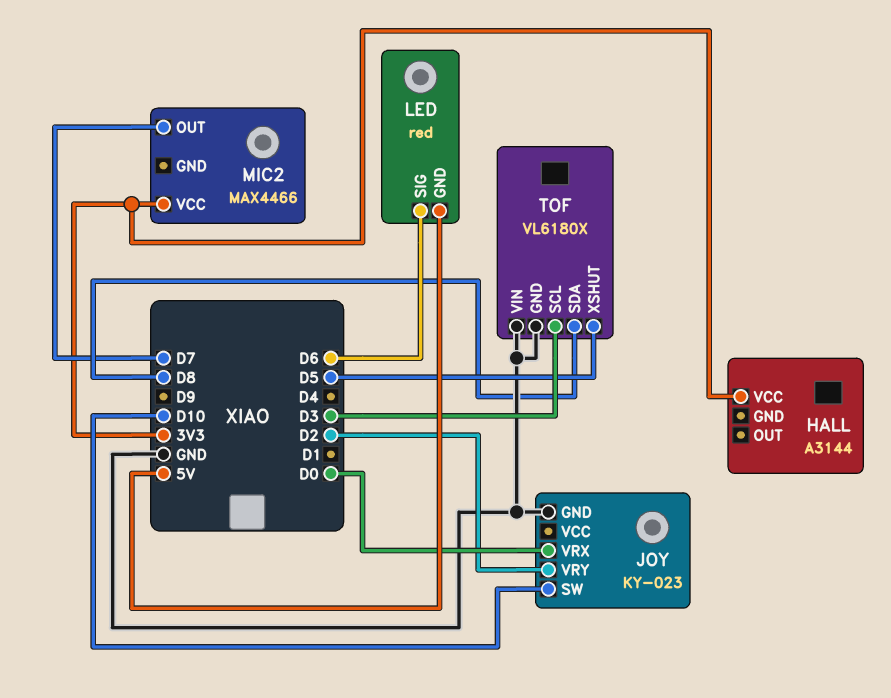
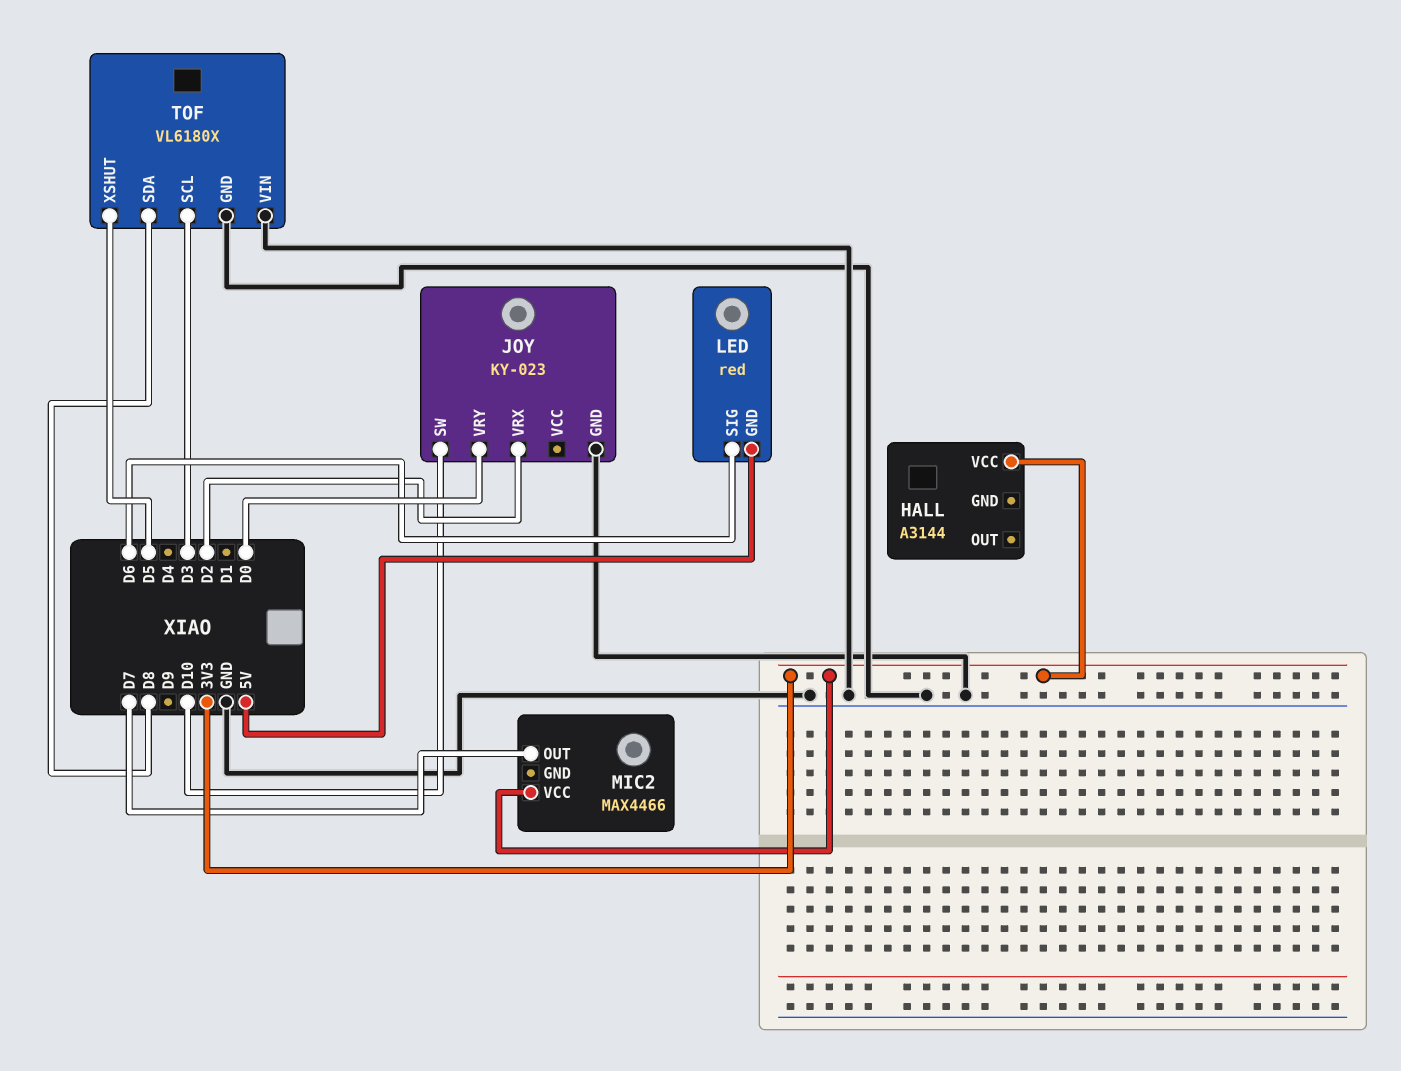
JOY pin VRX: D0 -> D2
JOY pin VRY: D2 -> D0

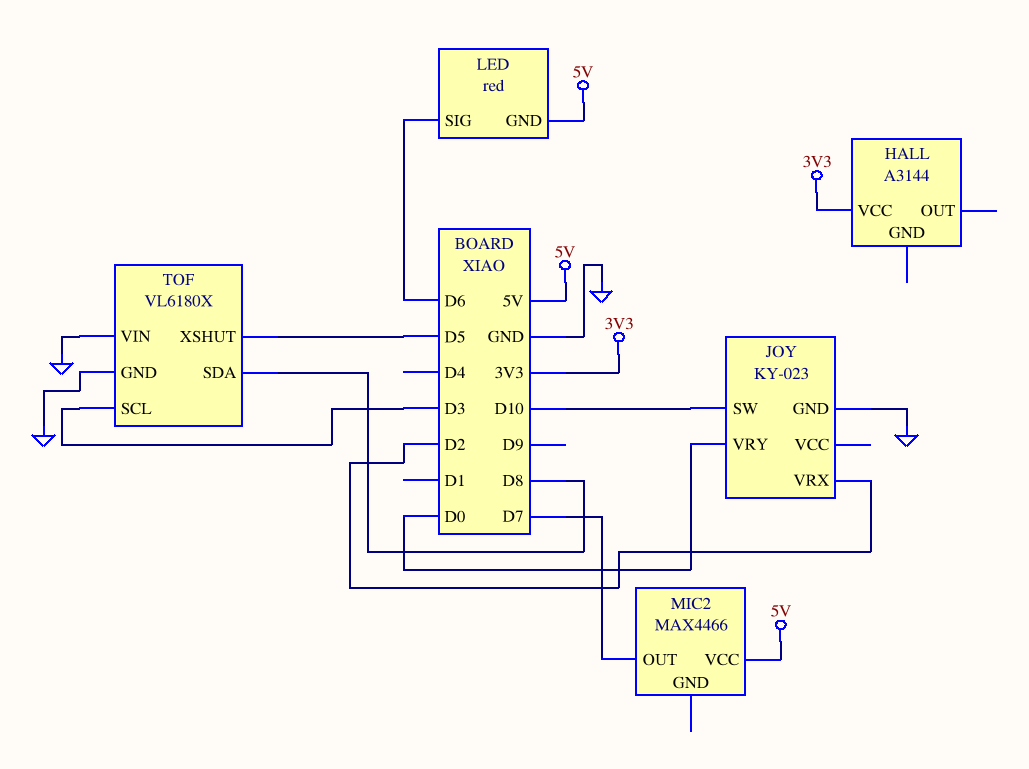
MIC2 pin VCC: 3V3 -> 5V

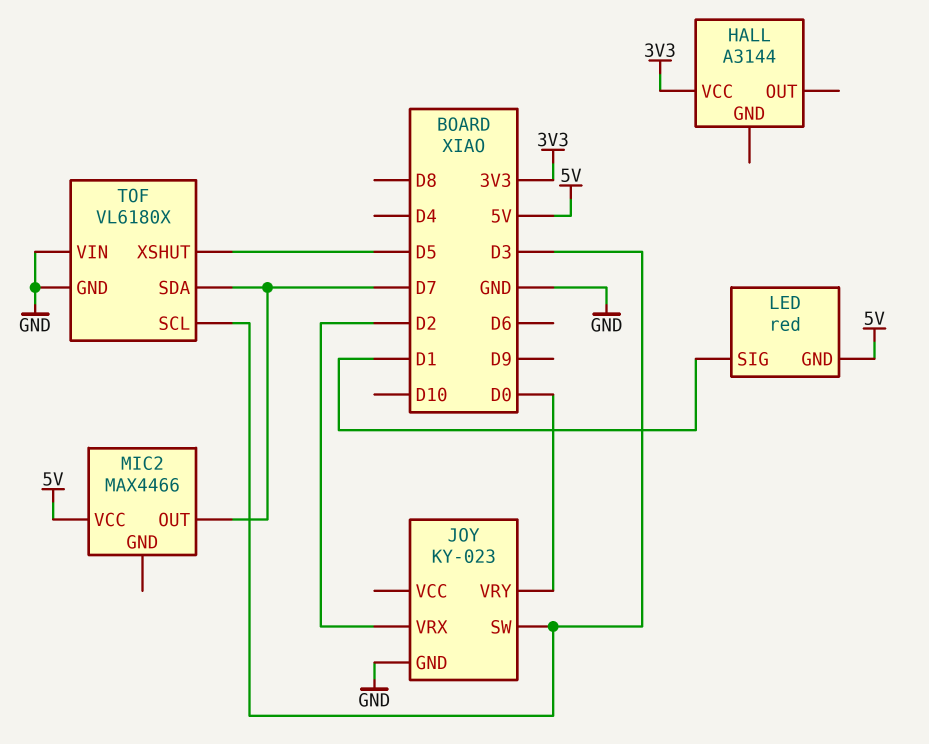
JOY pin SW: D10 -> D3
LED pin SIG: D6 -> D1
TOF pin SDA: D8 -> D7

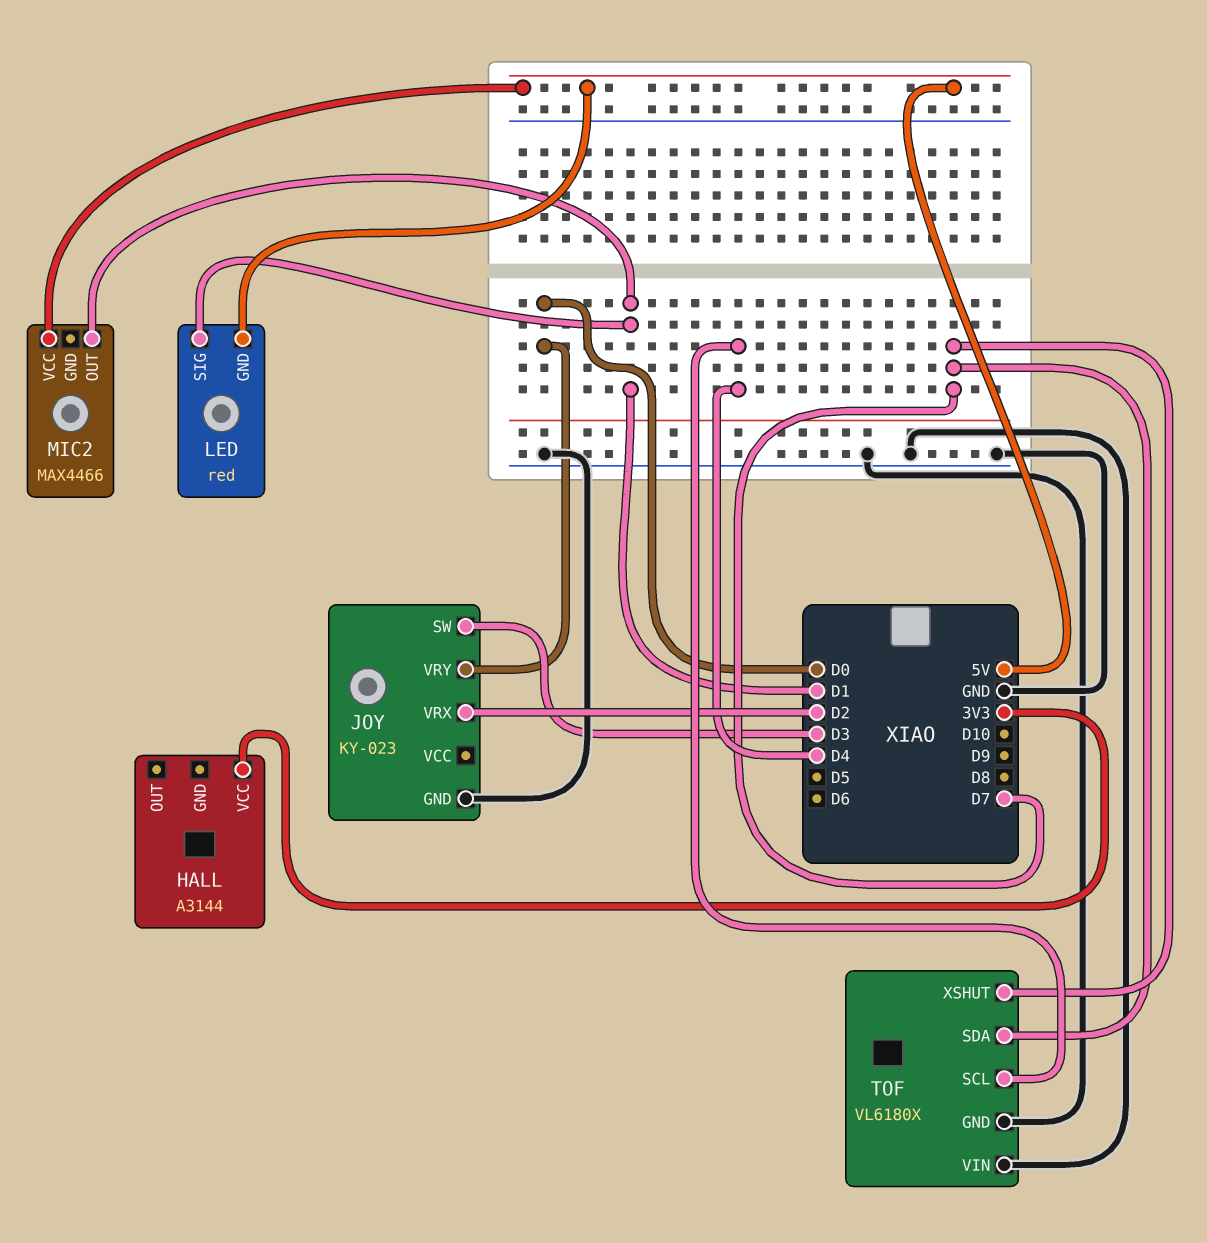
MIC2 pin OUT: D7 -> D1
TOF pin SCL: D3 -> D4
TOF pin XSHUT: D5 -> D7

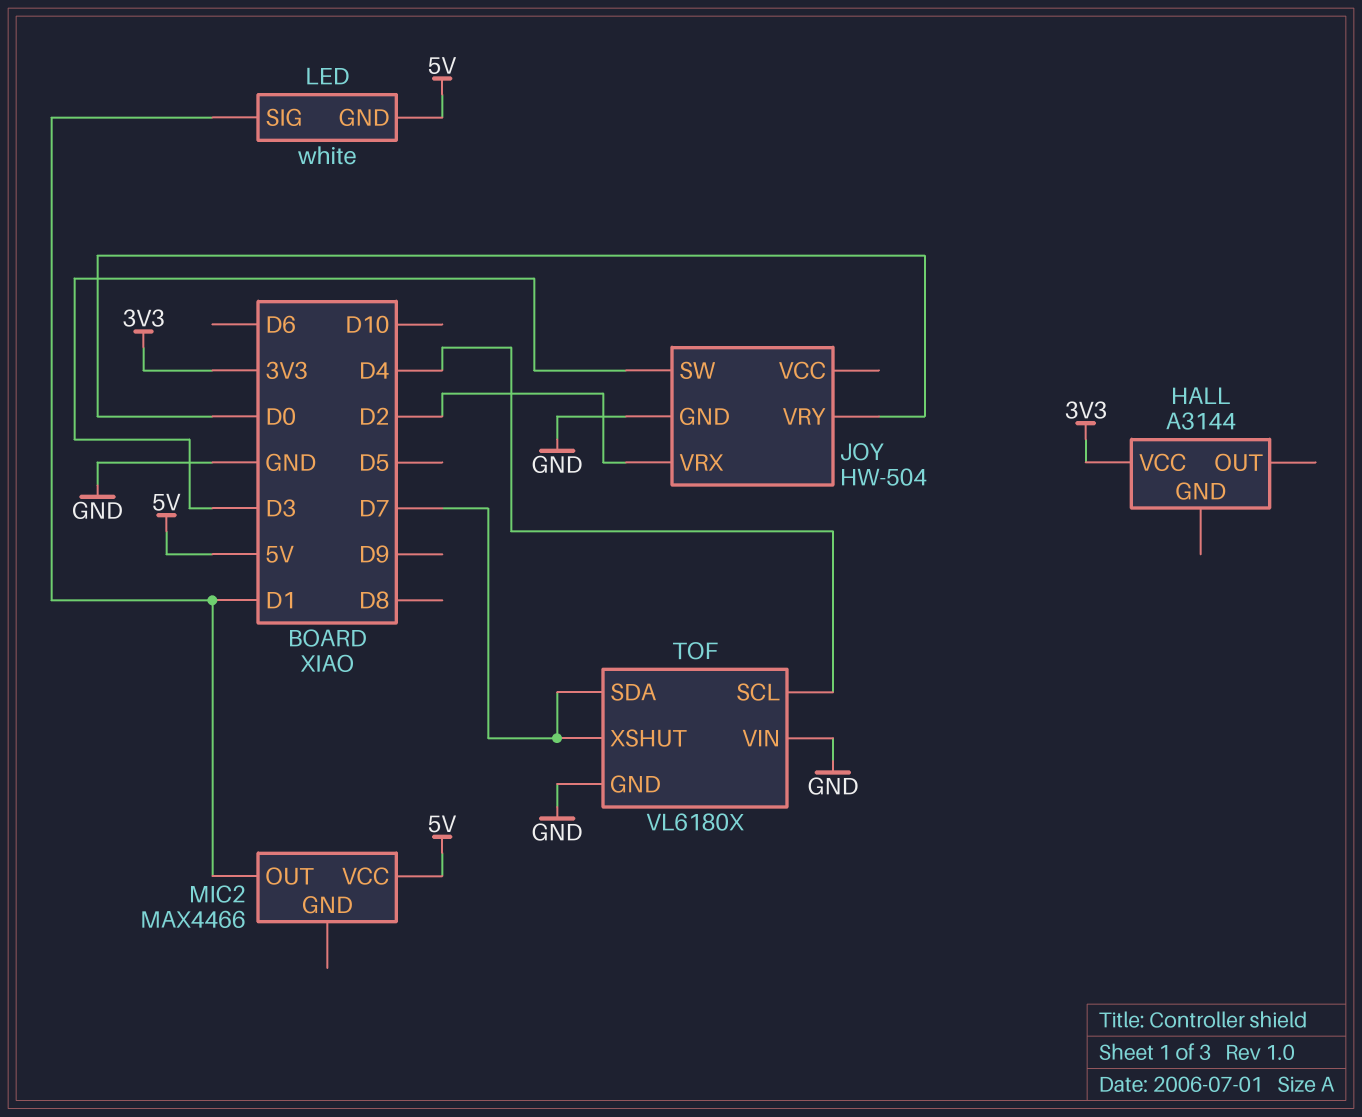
JOY: KY-023 -> HW-504
LED: red -> white

